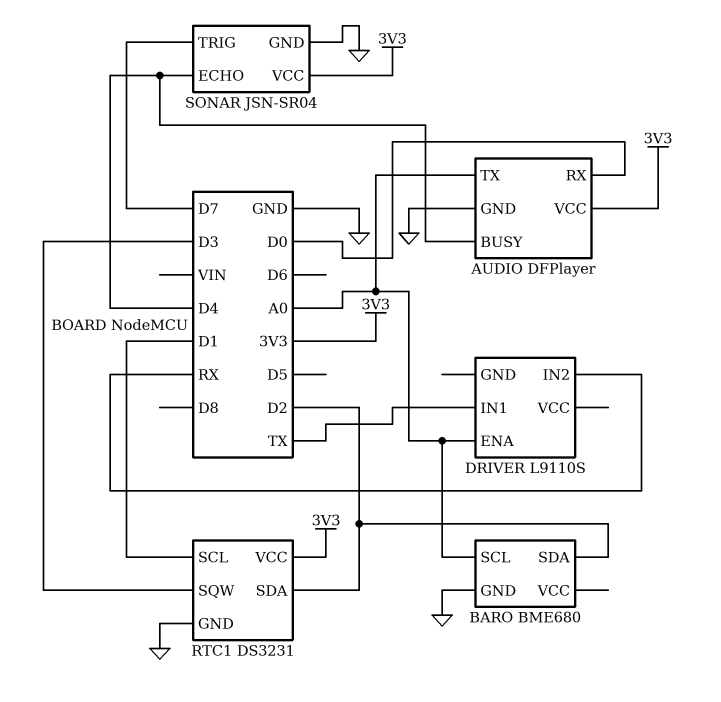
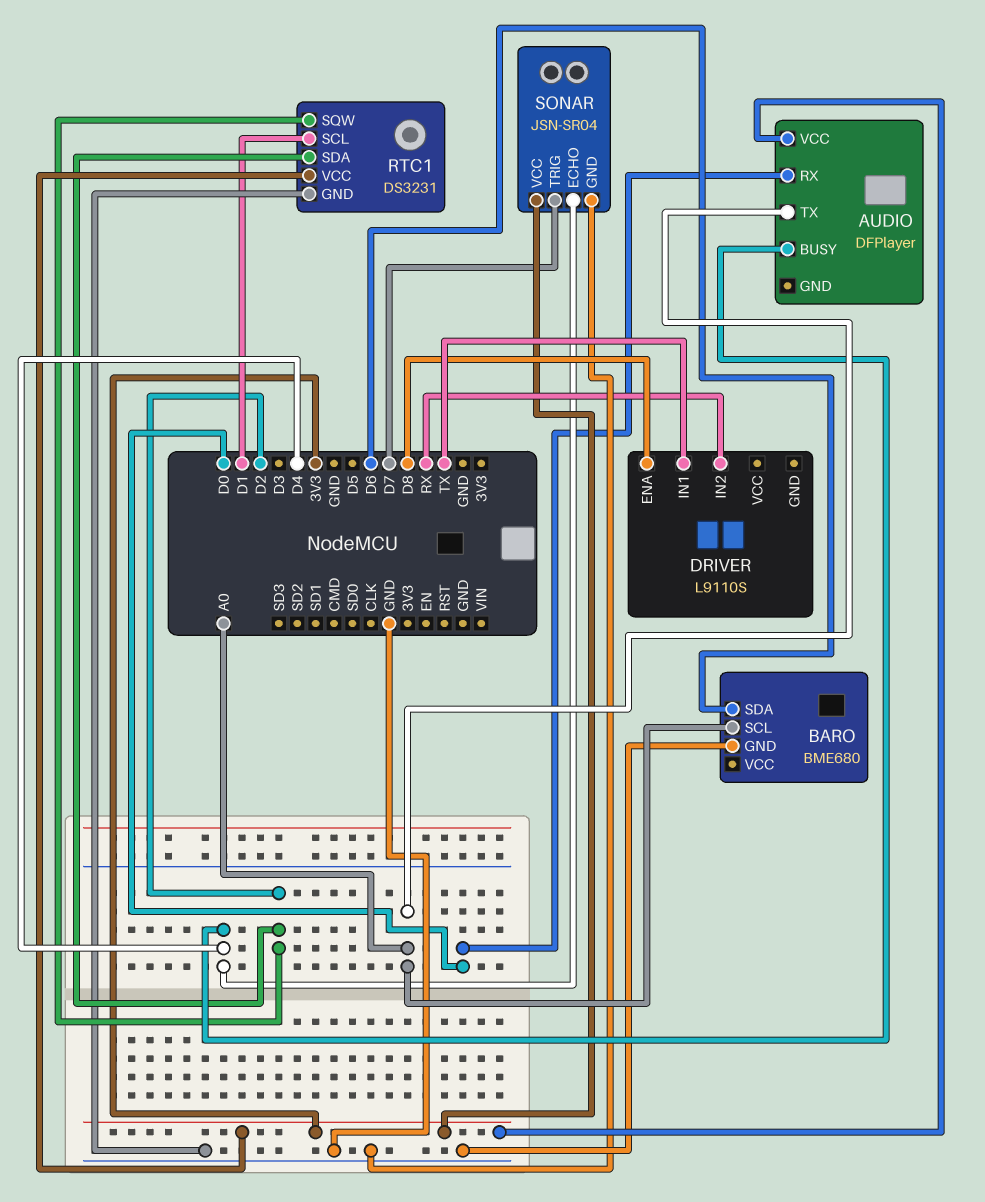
AUDIO pin GND: GND -> none
BARO pin SDA: D2 -> D6
DRIVER pin ENA: A0 -> D8
RTC1 pin SQW: D3 -> D2

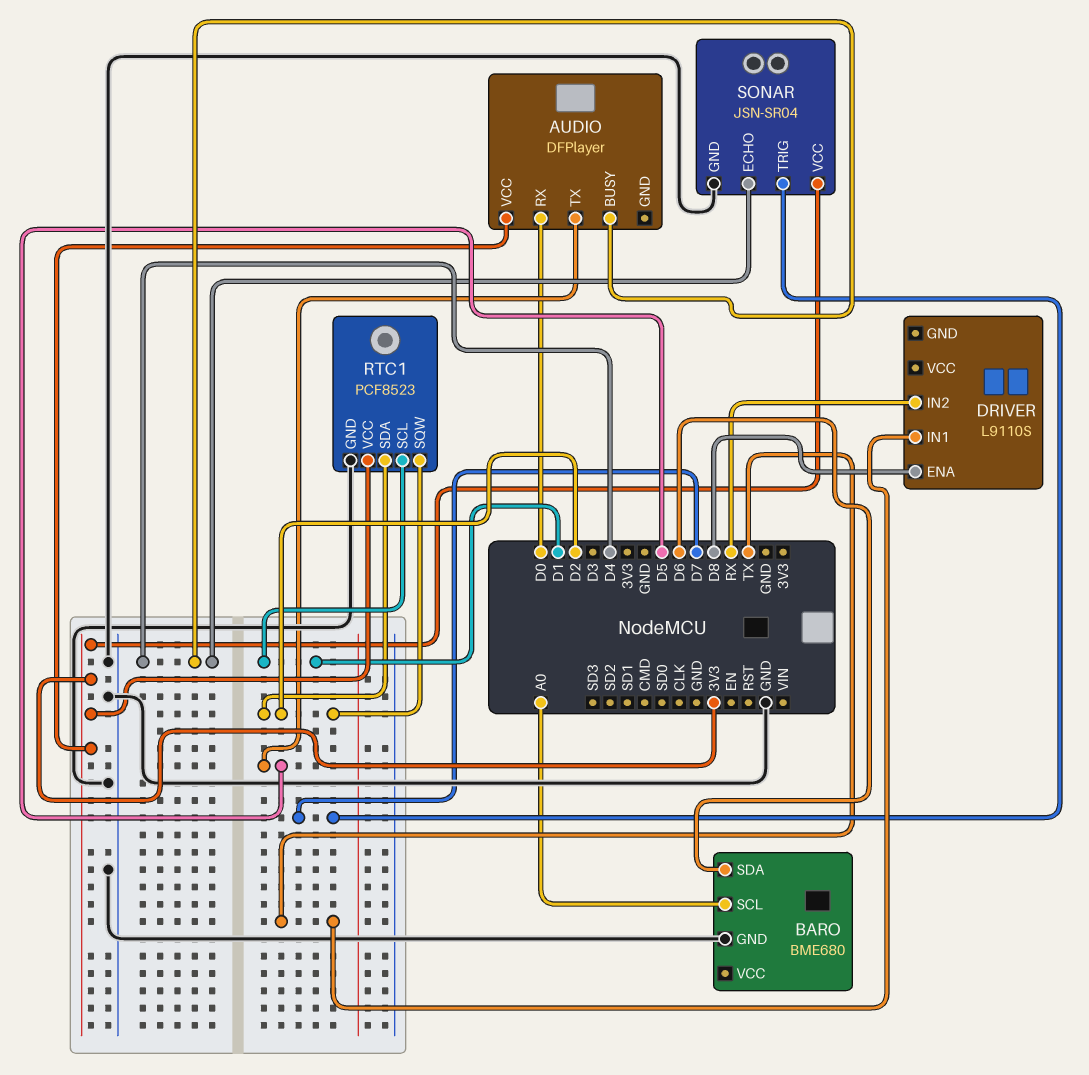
AUDIO pin TX: A0 -> D5
RTC1: DS3231 -> PCF8523

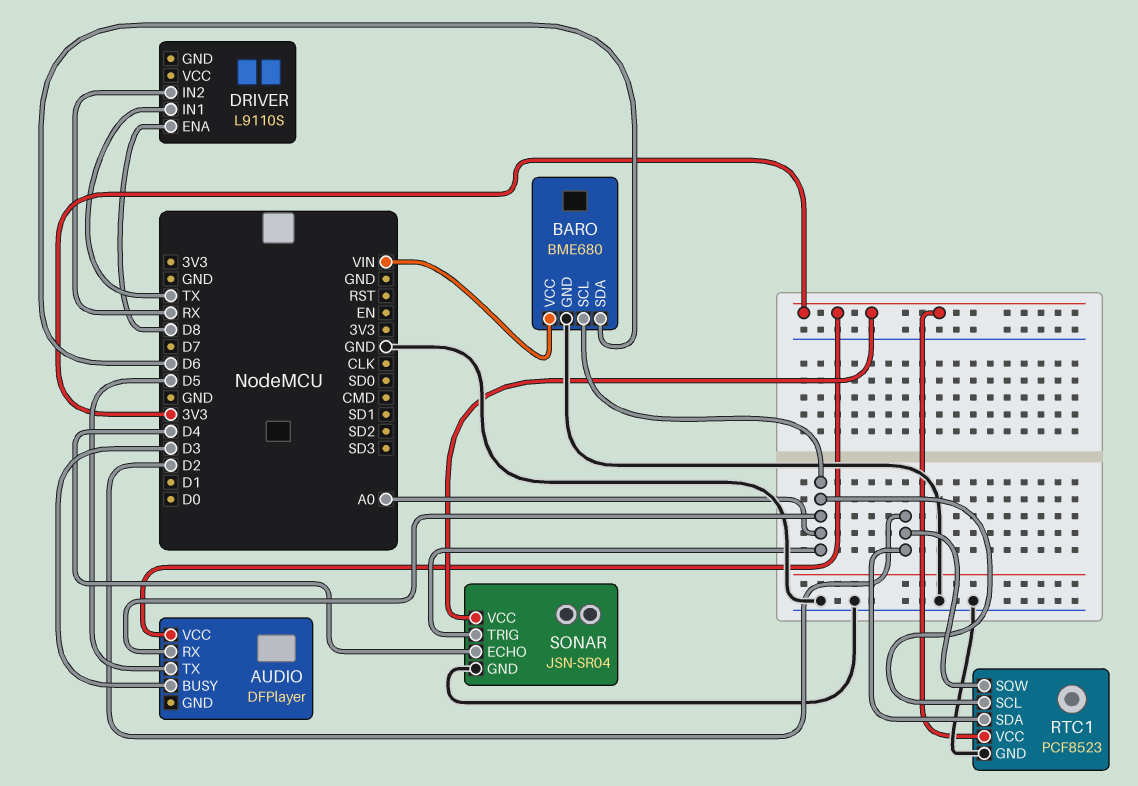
AUDIO pin BUSY: D4 -> D3
AUDIO pin RX: D0 -> A0
BARO pin VCC: none -> VIN
RTC1 pin SCL: D1 -> A0
SONAR pin TRIG: D7 -> A0

